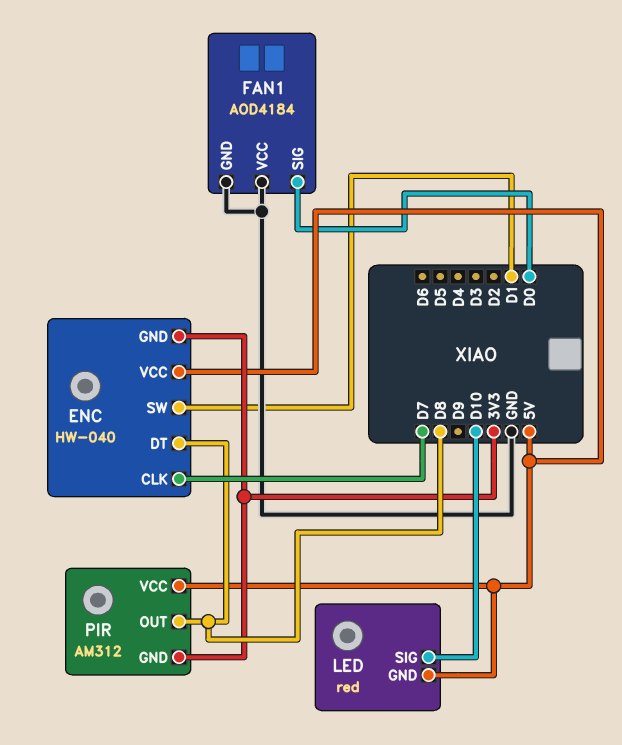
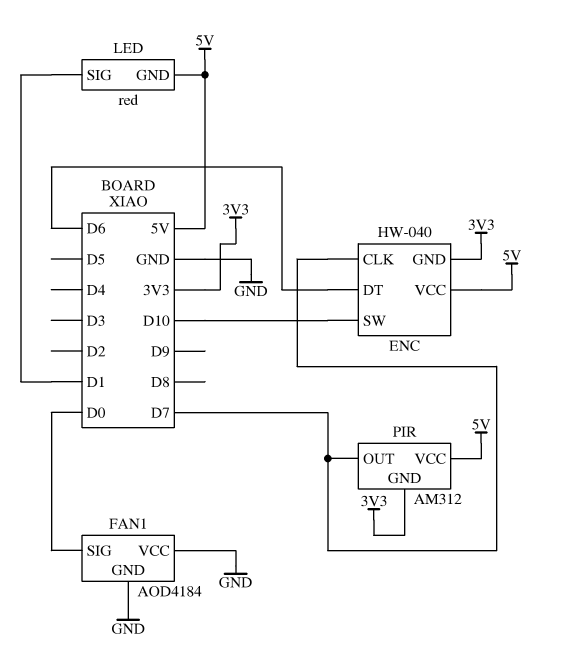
ENC pin DT: D8 -> D6
ENC pin SW: D1 -> D10
LED pin SIG: D10 -> D1
PIR pin OUT: D8 -> D7

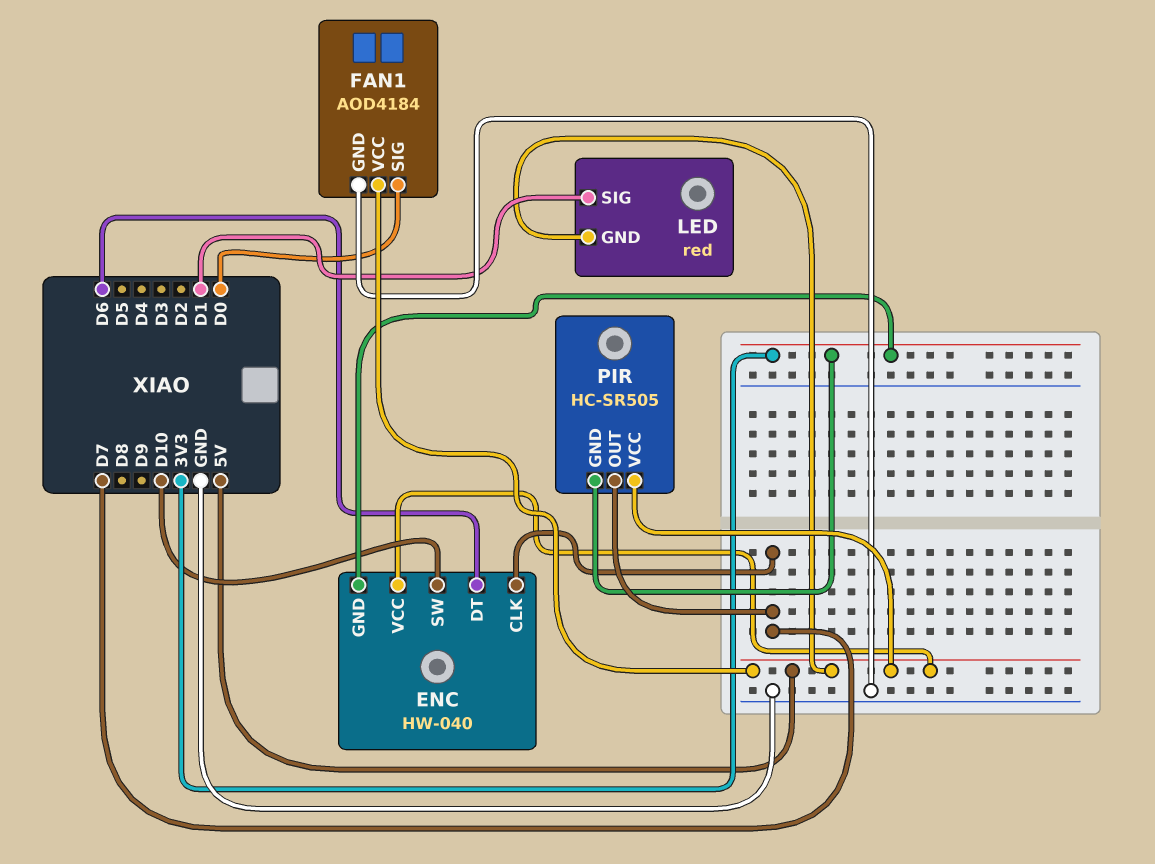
FAN1 pin VCC: GND -> 5V
PIR: AM312 -> HC-SR505

